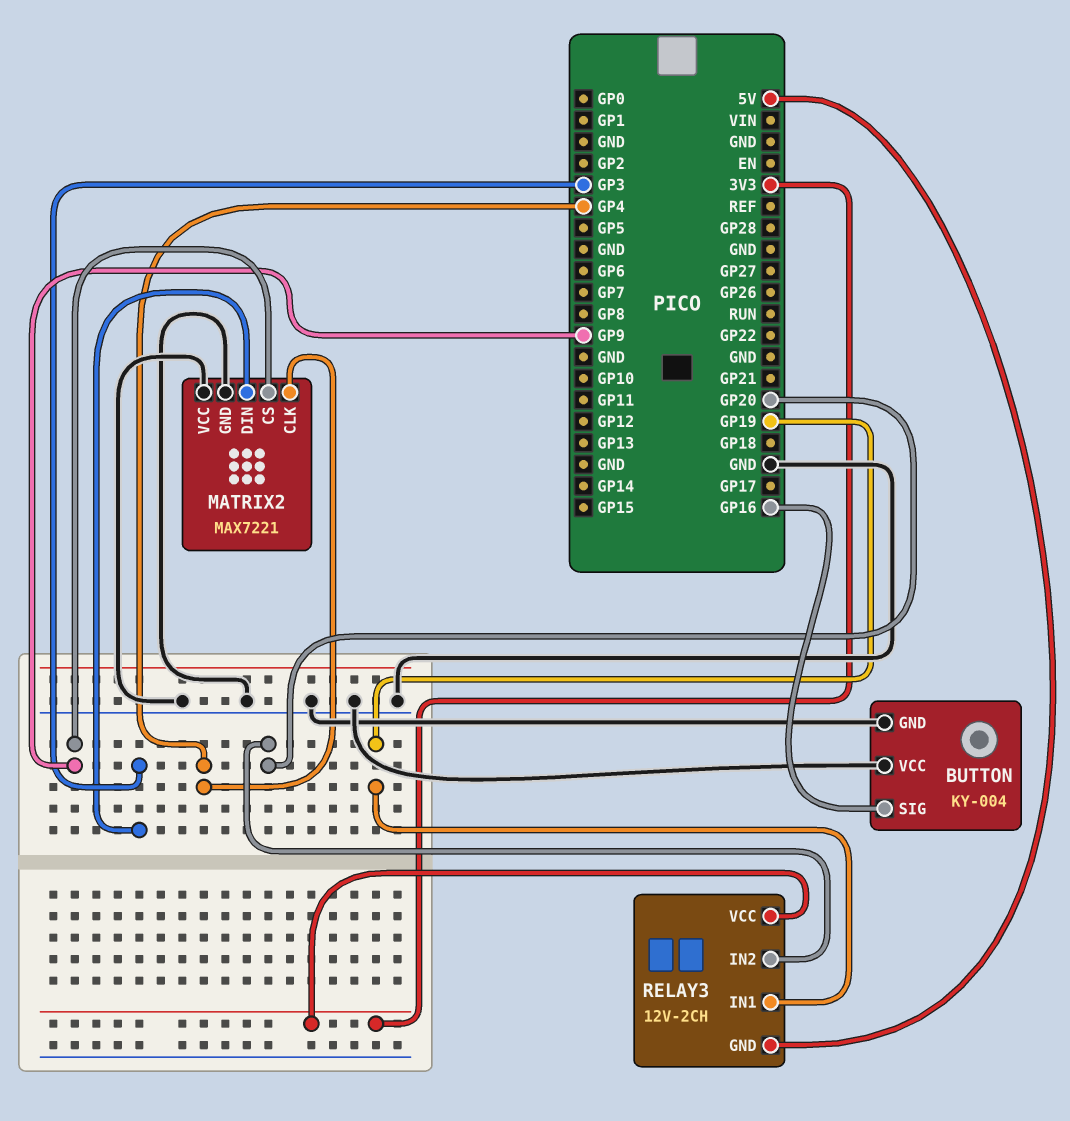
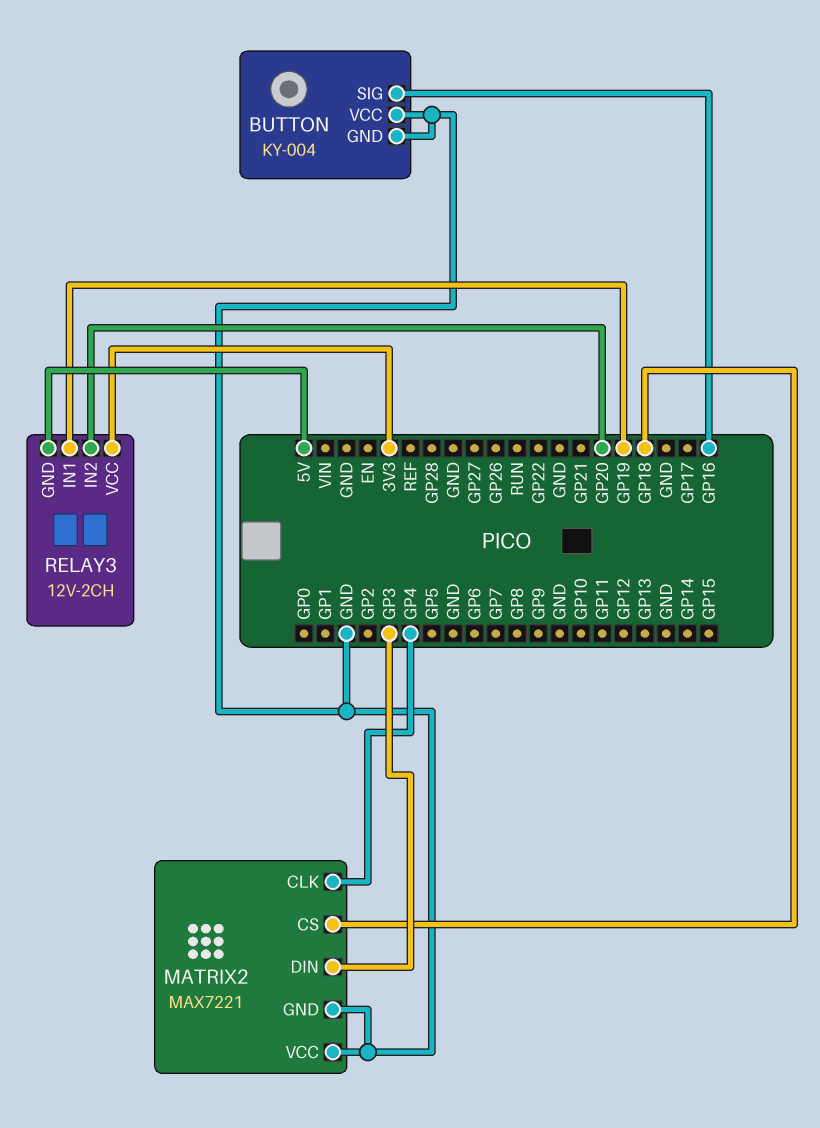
MATRIX2 pin CS: GP9 -> GP18

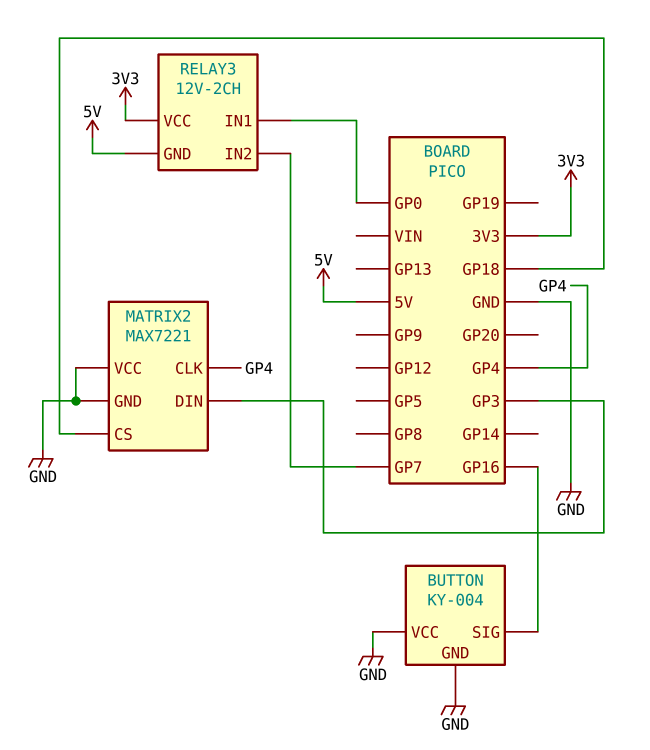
RELAY3 pin IN1: GP19 -> GP0
RELAY3 pin IN2: GP20 -> GP7

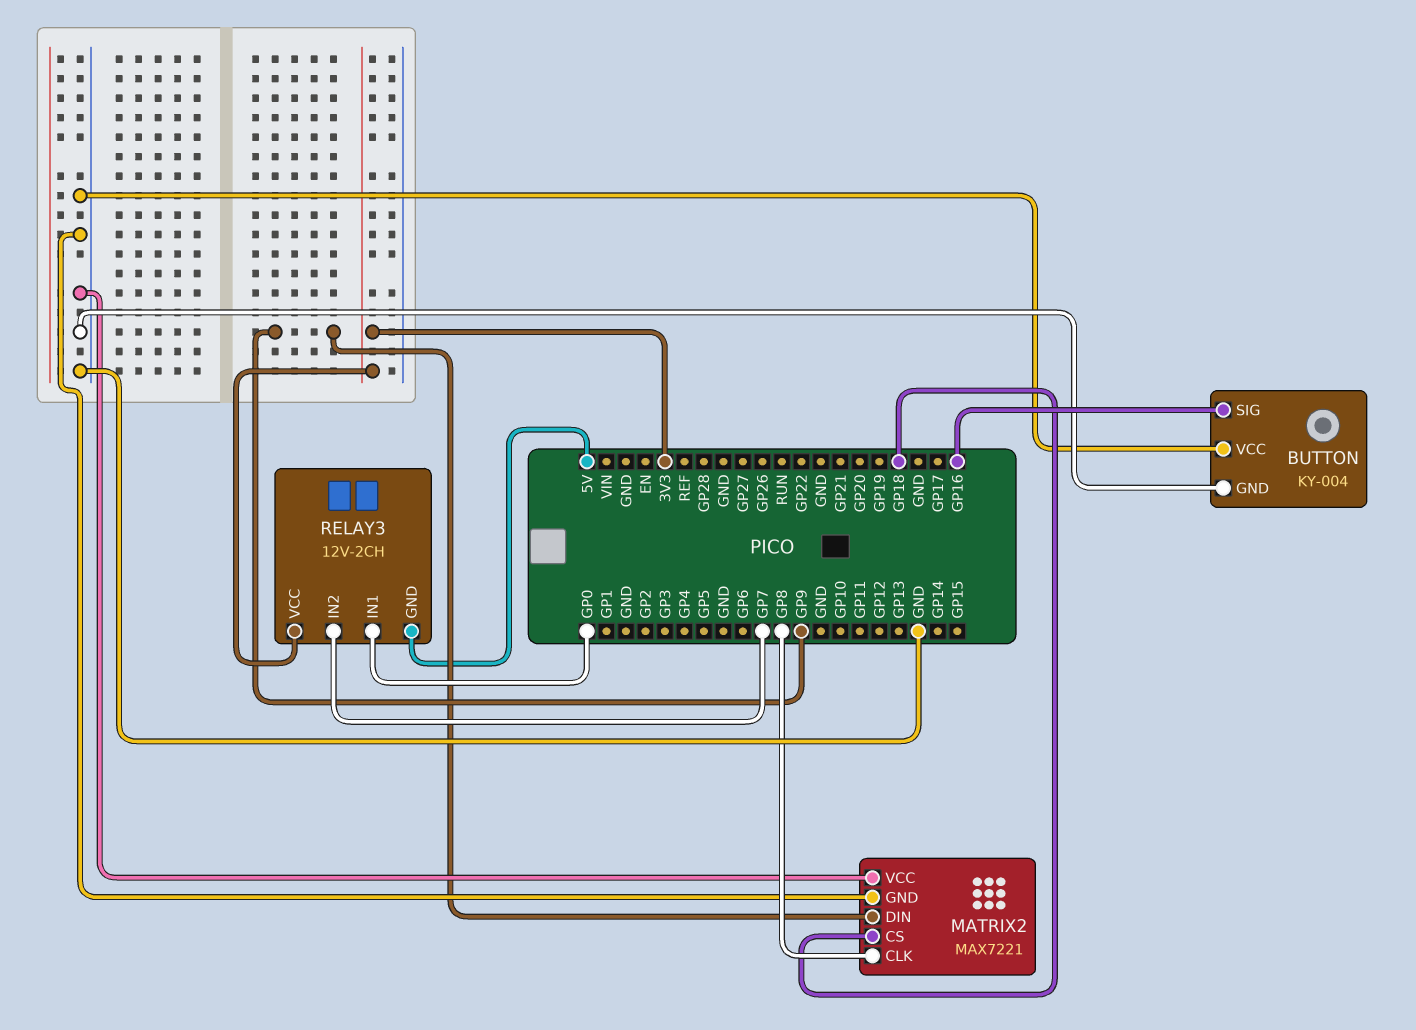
MATRIX2 pin CLK: GP4 -> GP8
MATRIX2 pin DIN: GP3 -> GP9

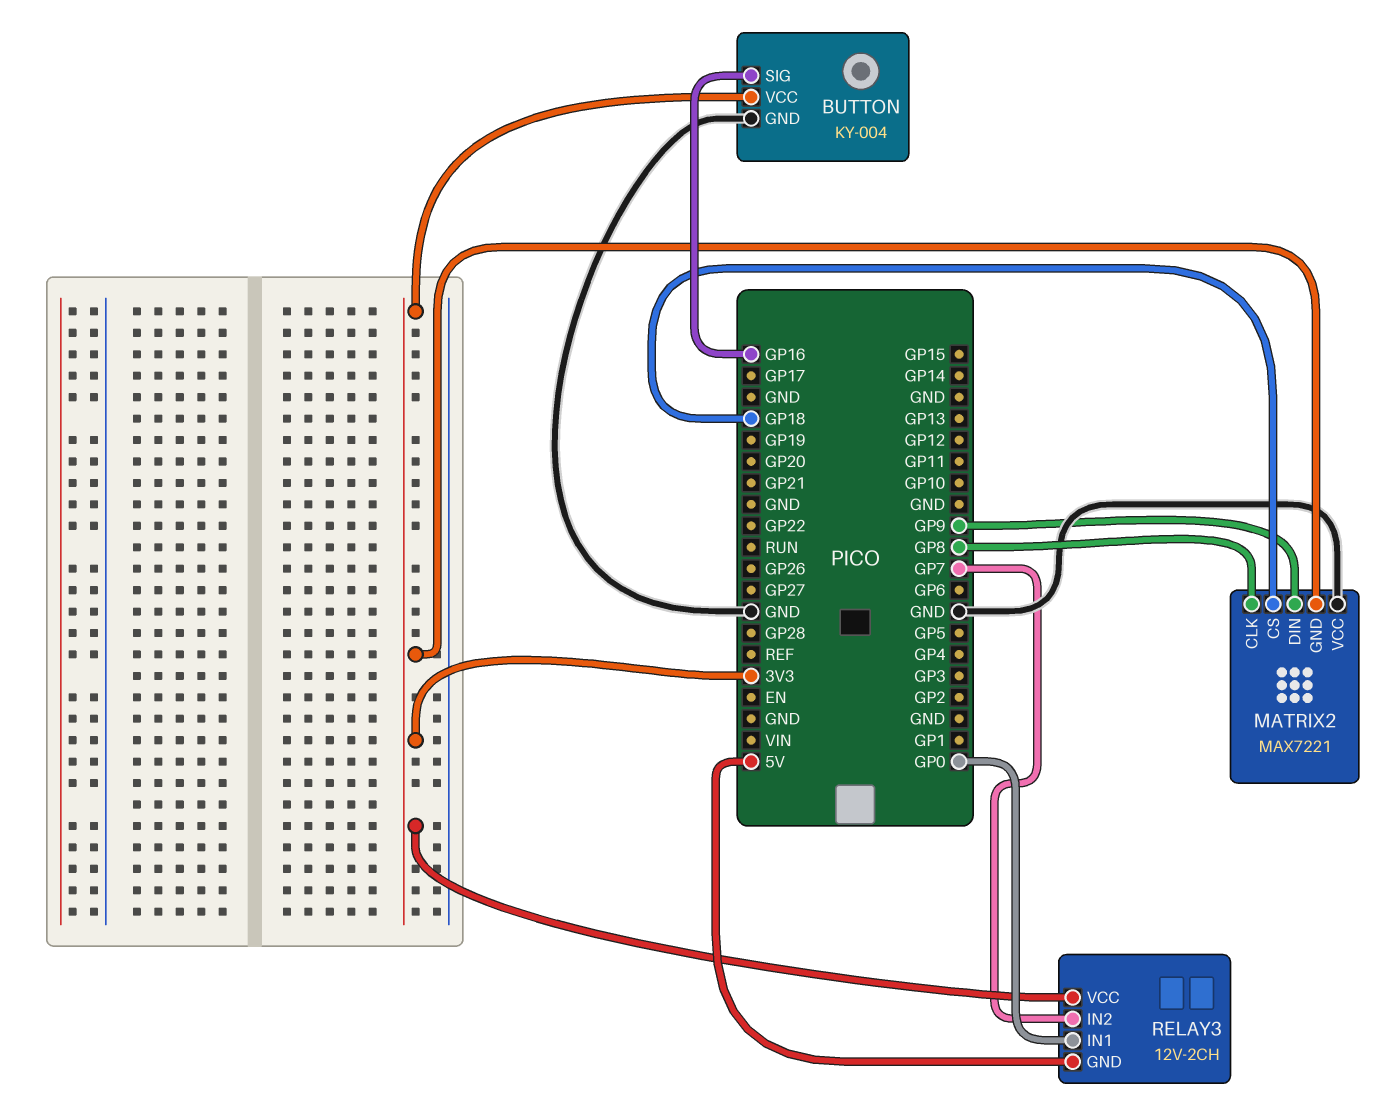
BUTTON pin VCC: GND -> 3V3
MATRIX2 pin GND: GND -> 3V3

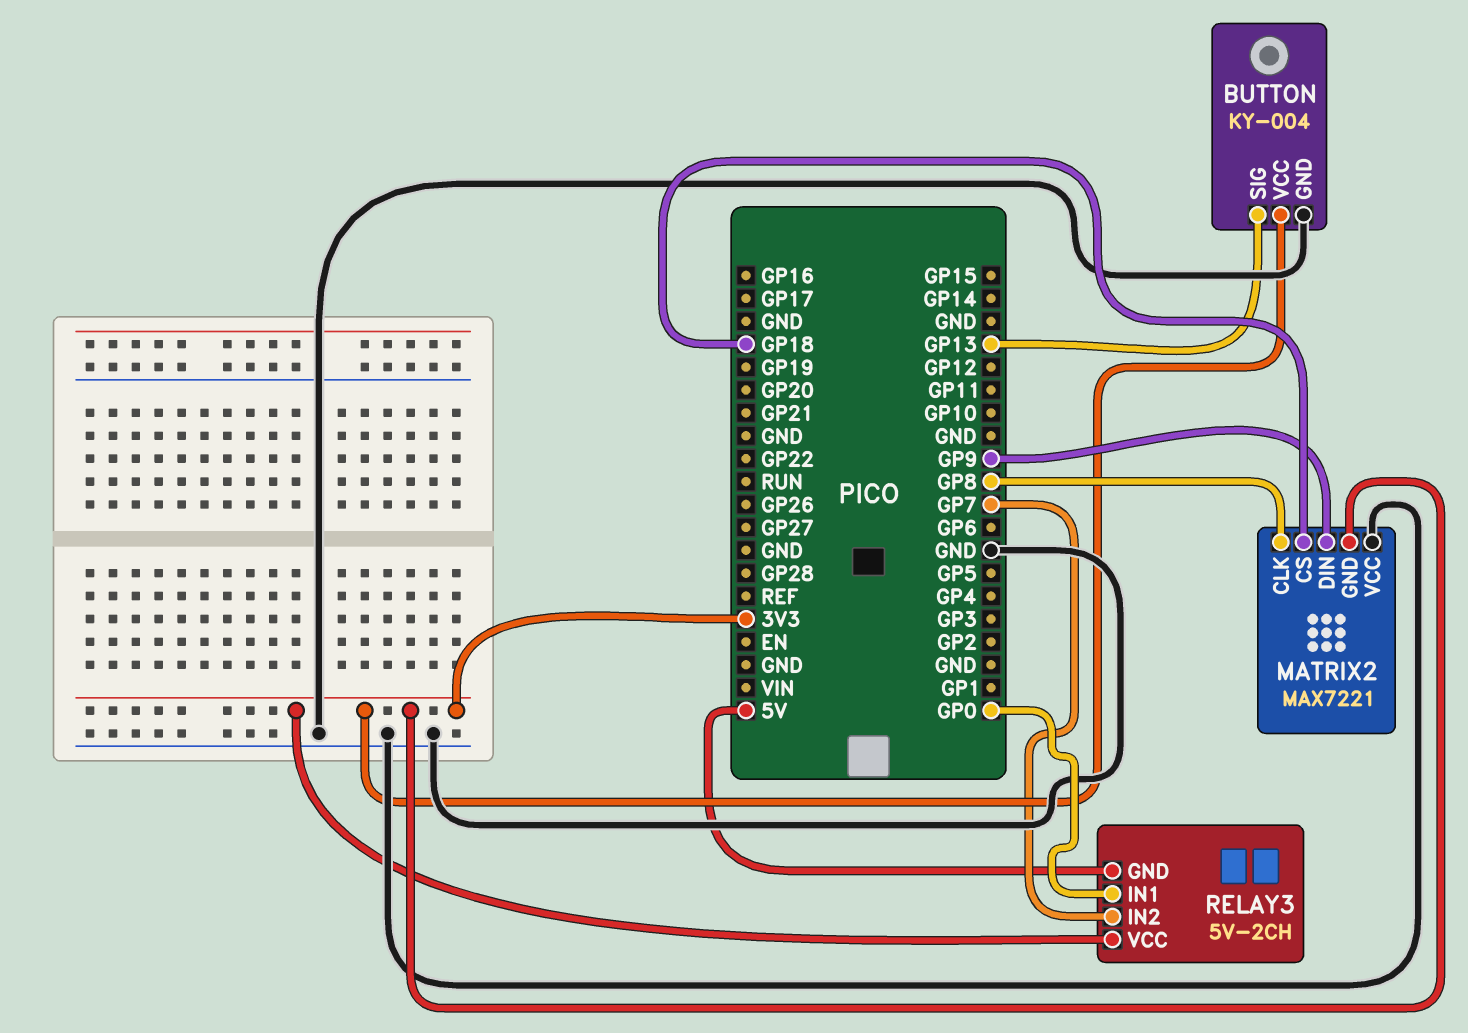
BUTTON pin SIG: GP16 -> GP13
RELAY3: 12V-2CH -> 5V-2CH

